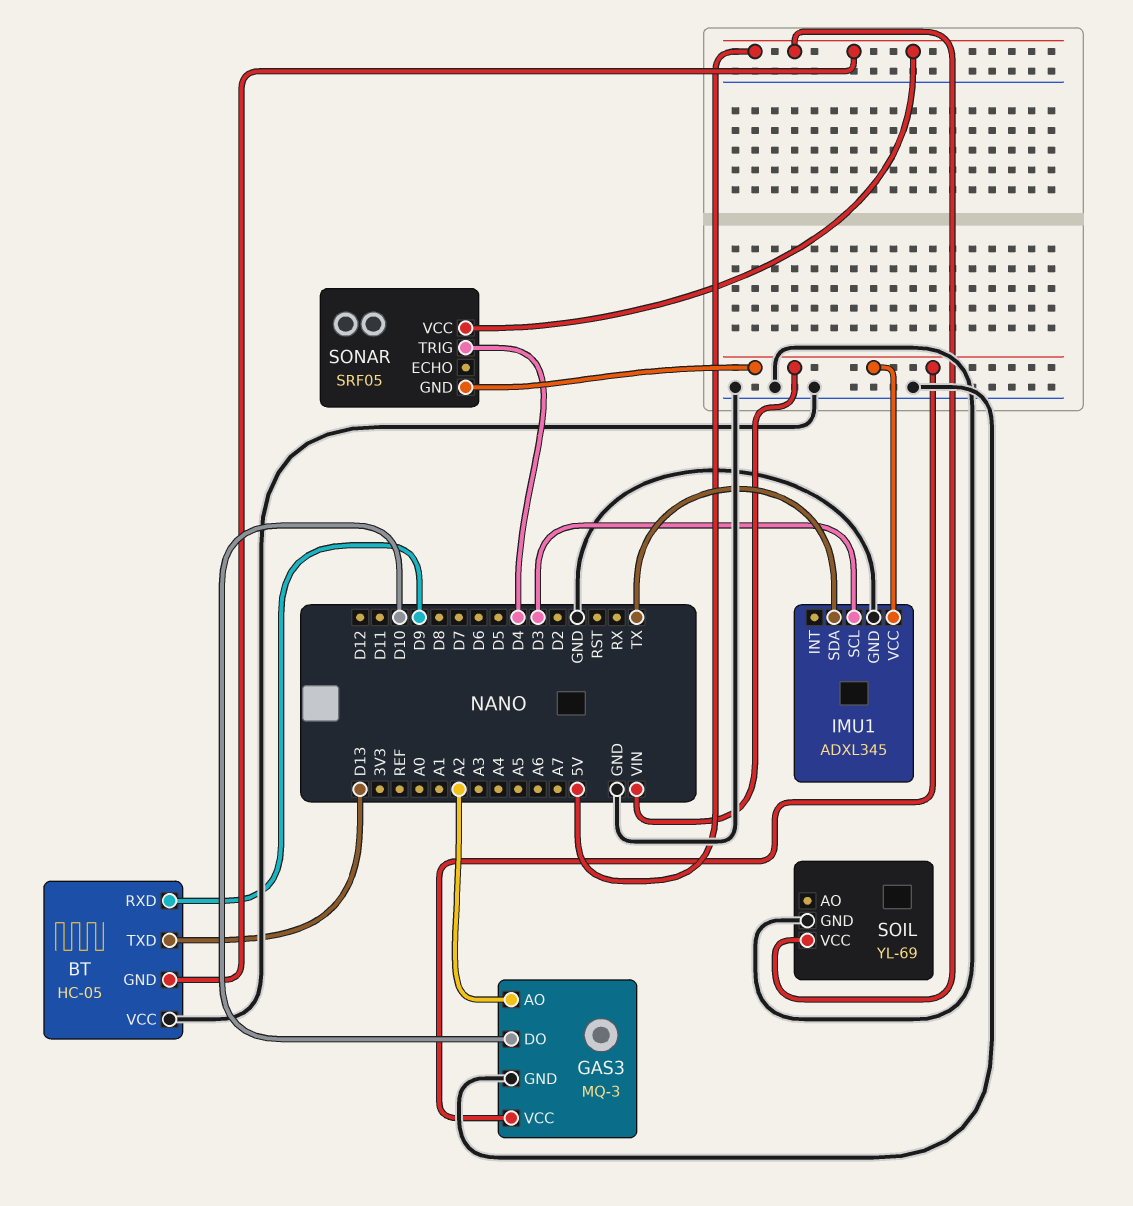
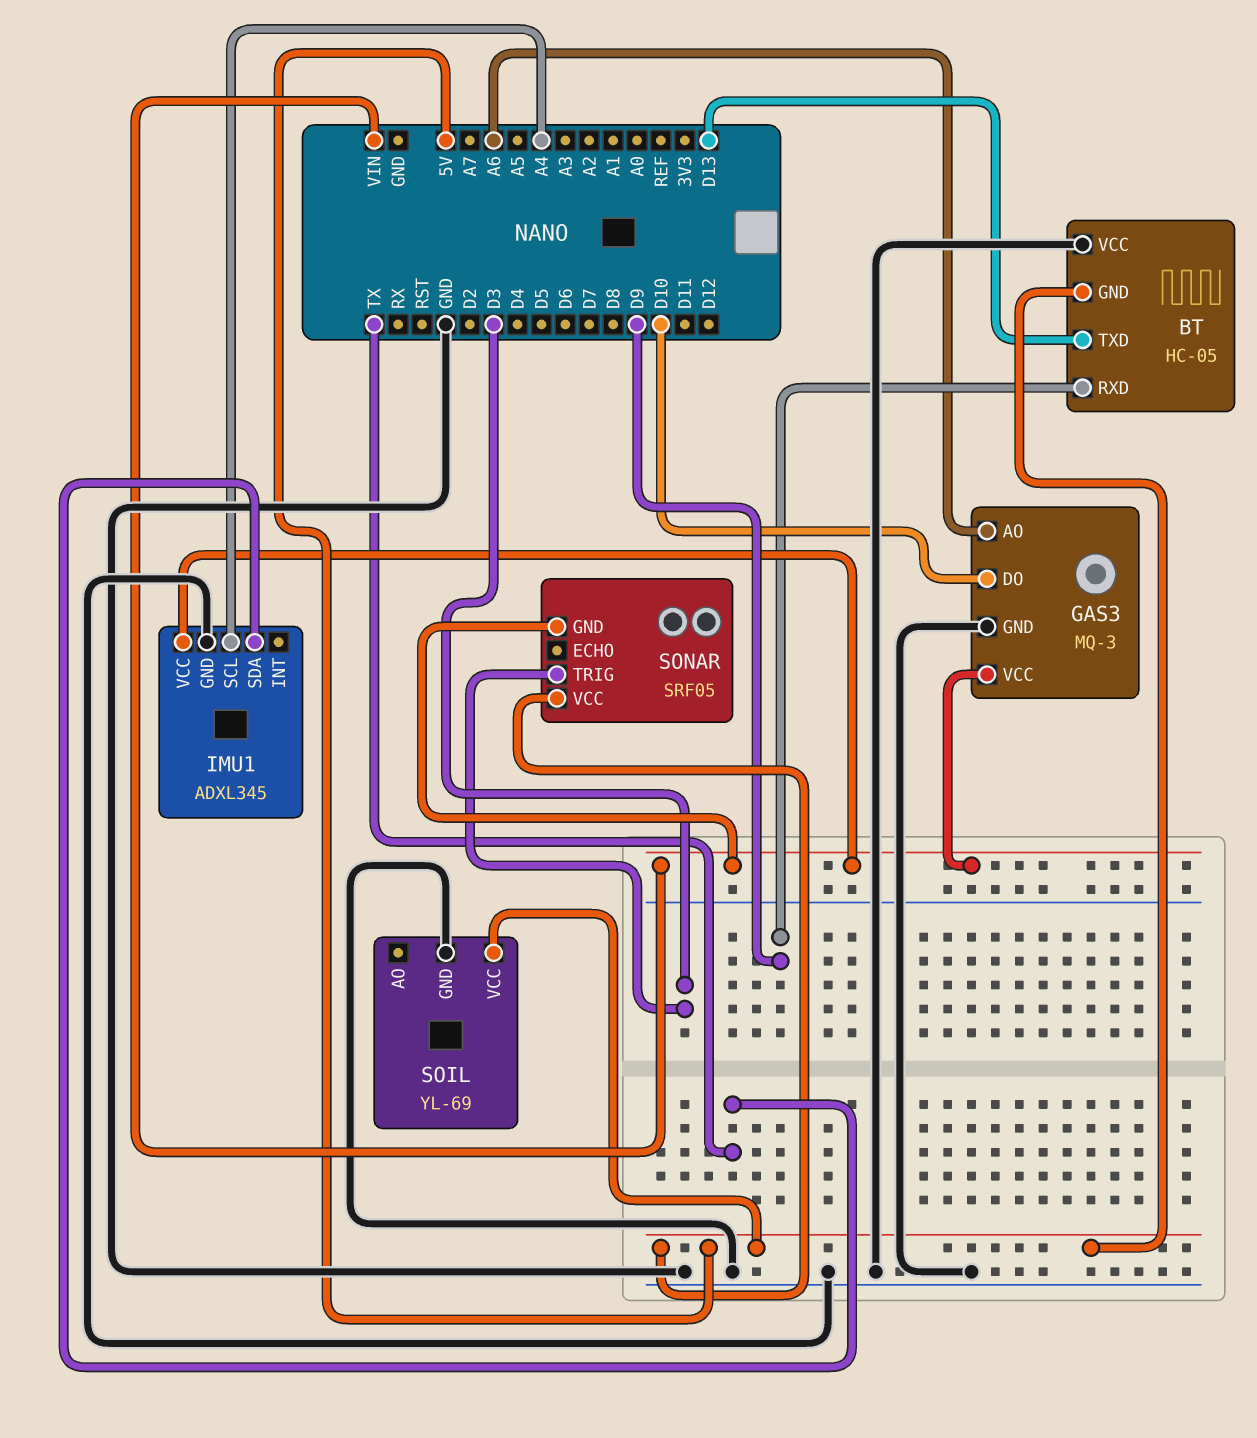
GAS3 pin AO: A2 -> A6
IMU1 pin SCL: D3 -> A4
SONAR pin TRIG: D4 -> D3

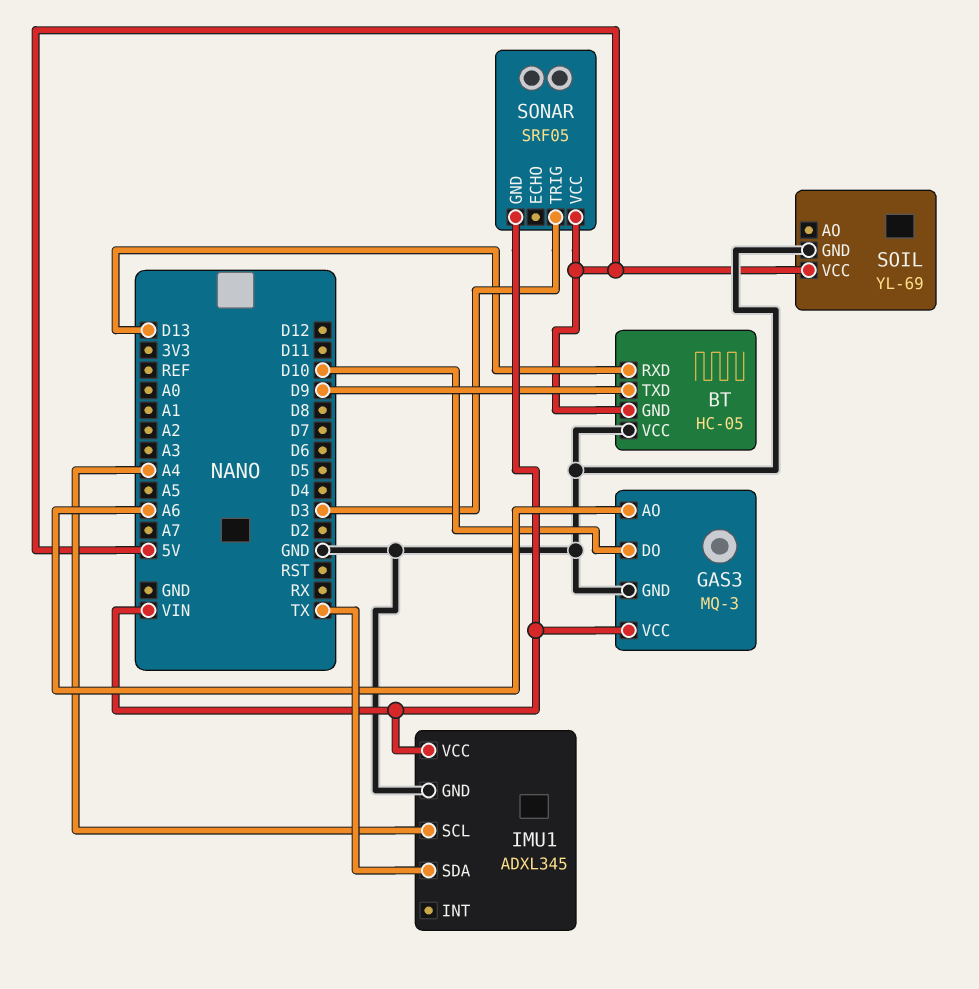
BT pin RXD: D9 -> D13
BT pin TXD: D13 -> D9

